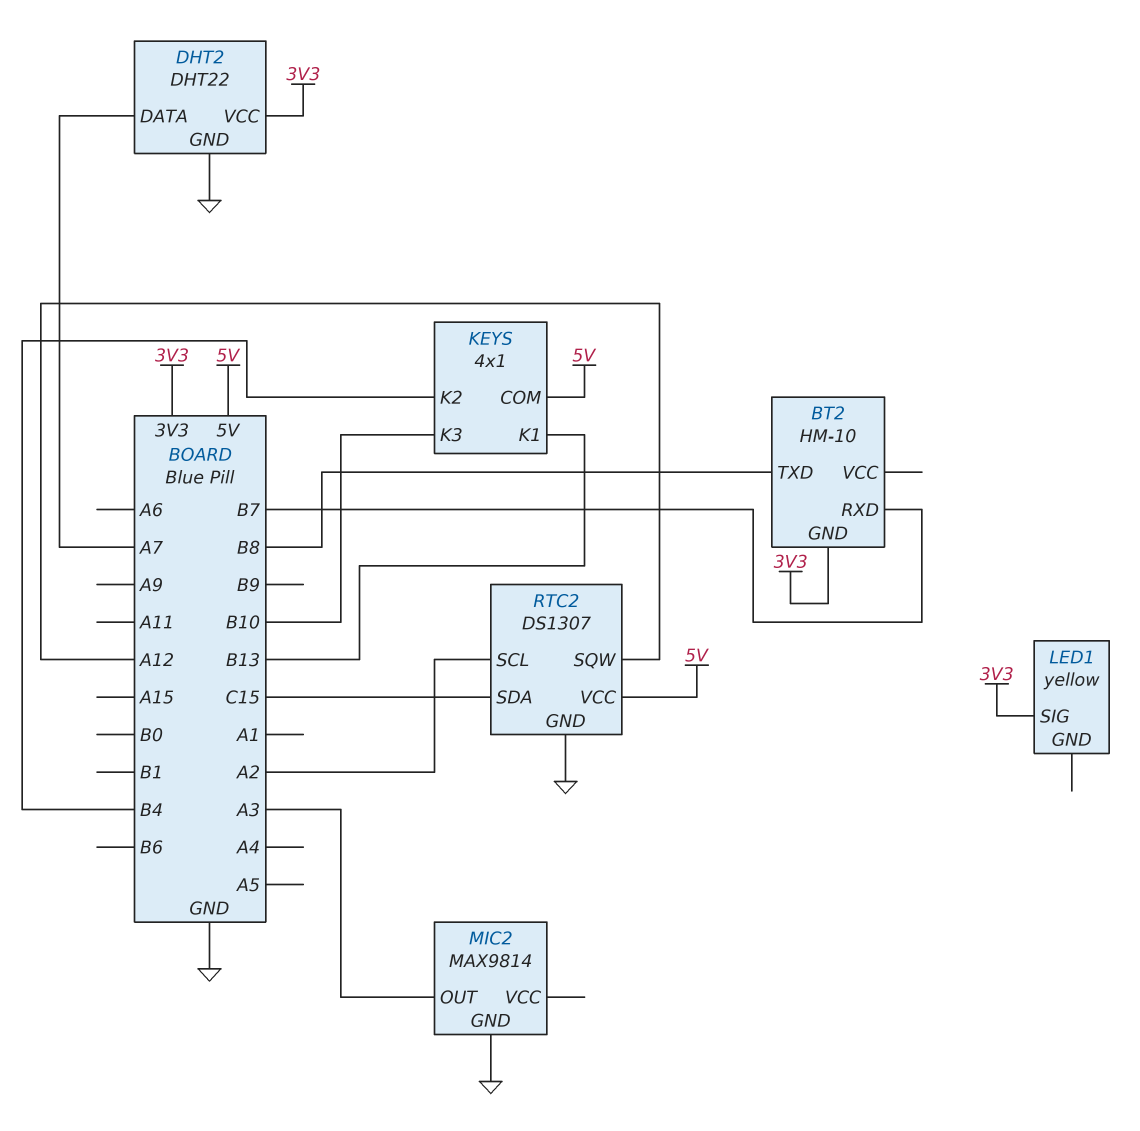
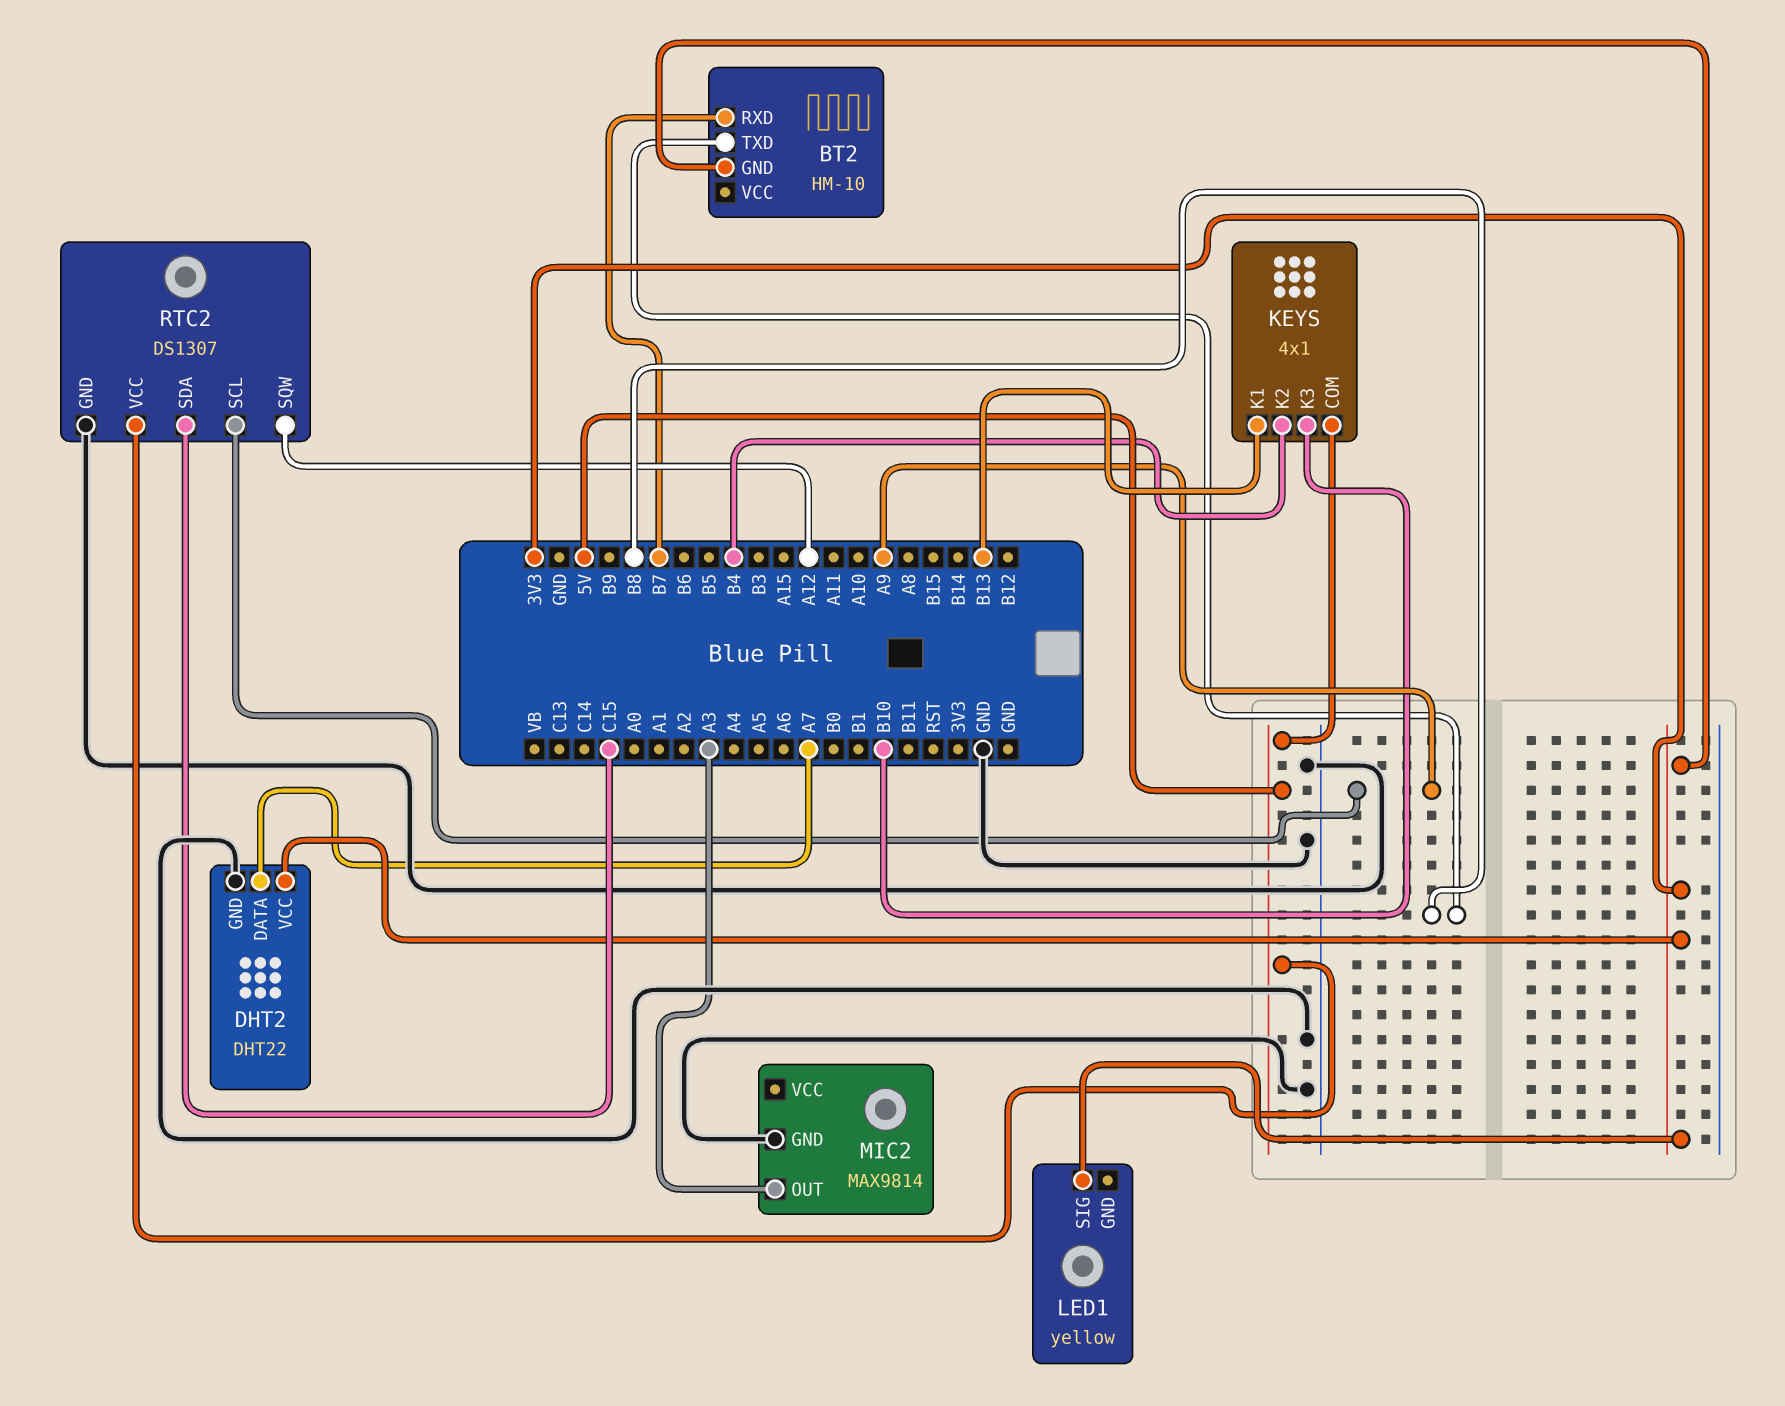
RTC2 pin SCL: A2 -> A9

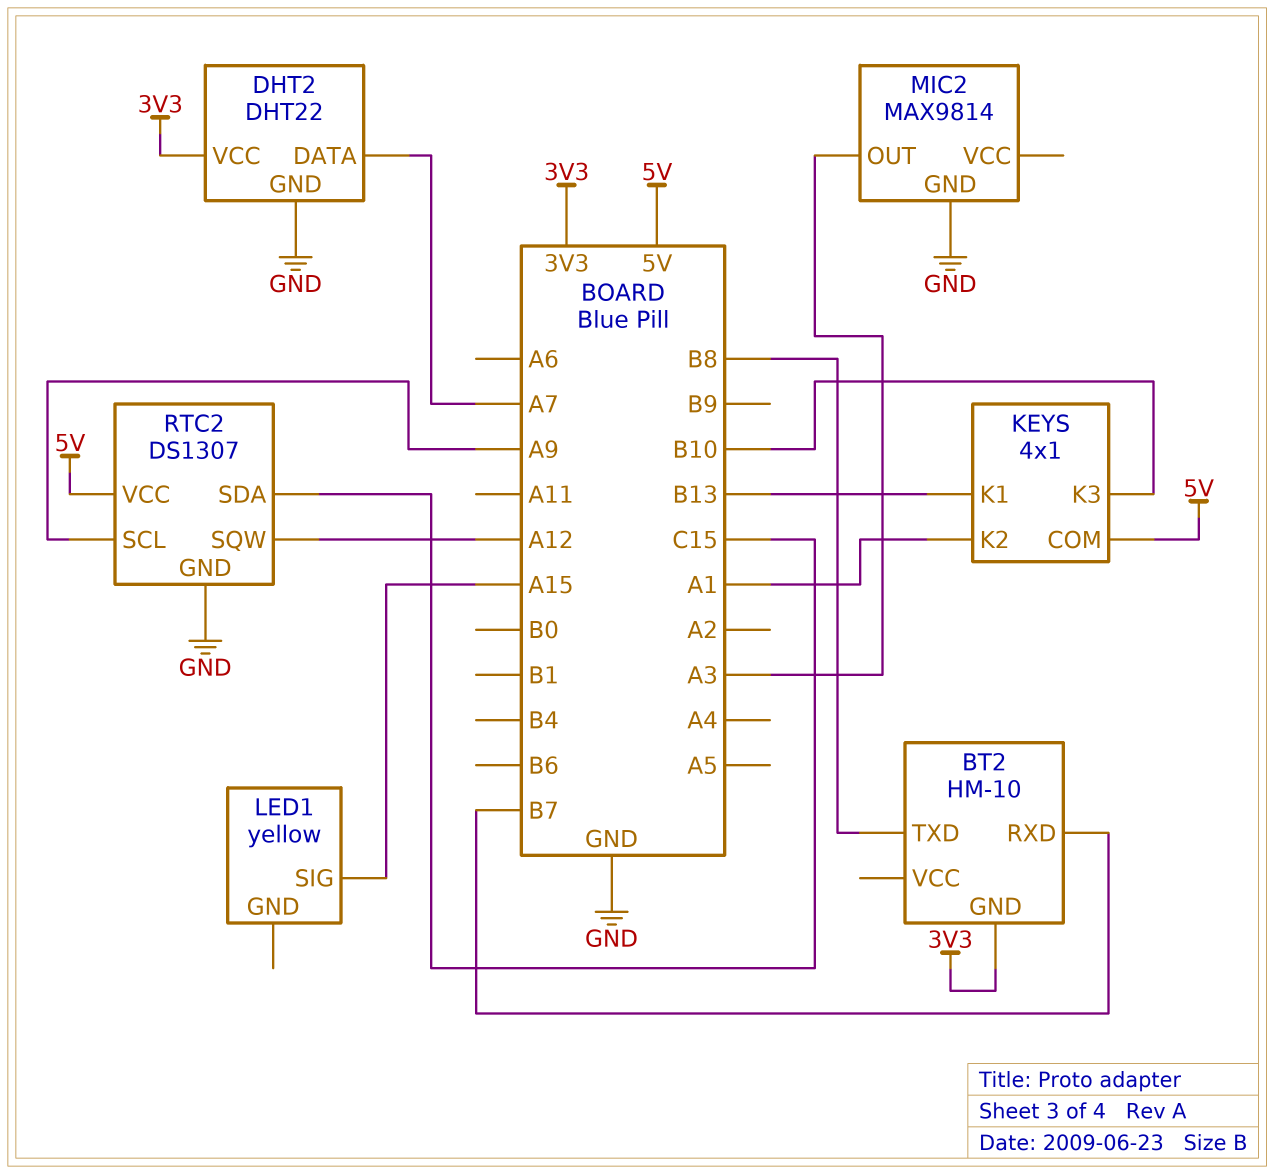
KEYS pin K2: B4 -> A1
LED1 pin SIG: 3V3 -> A15

